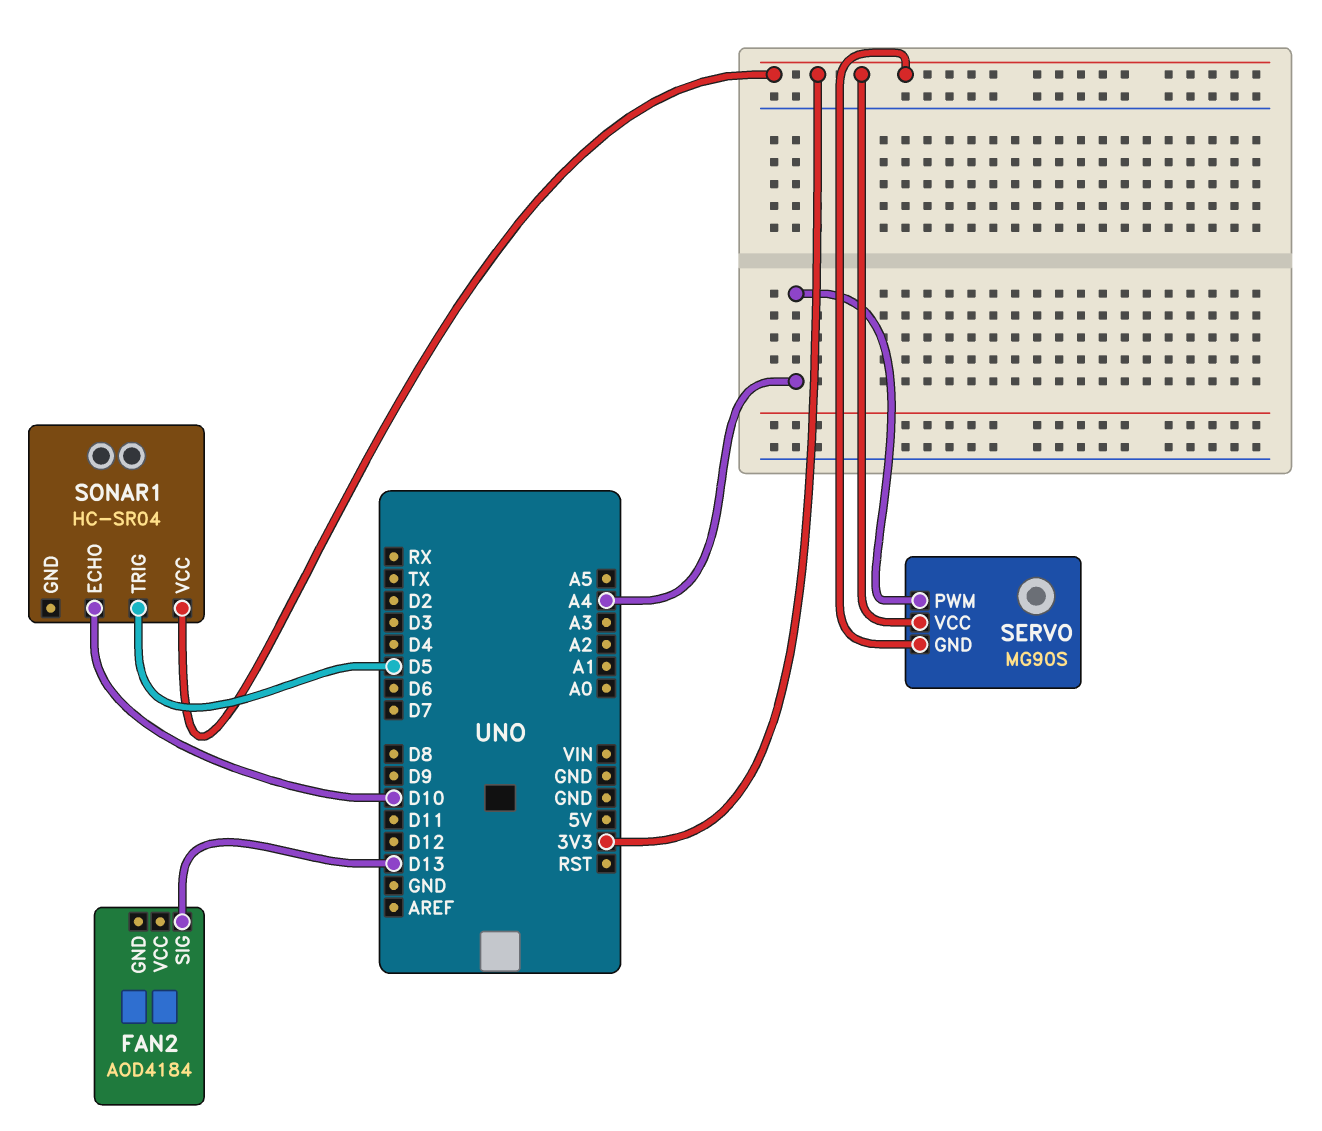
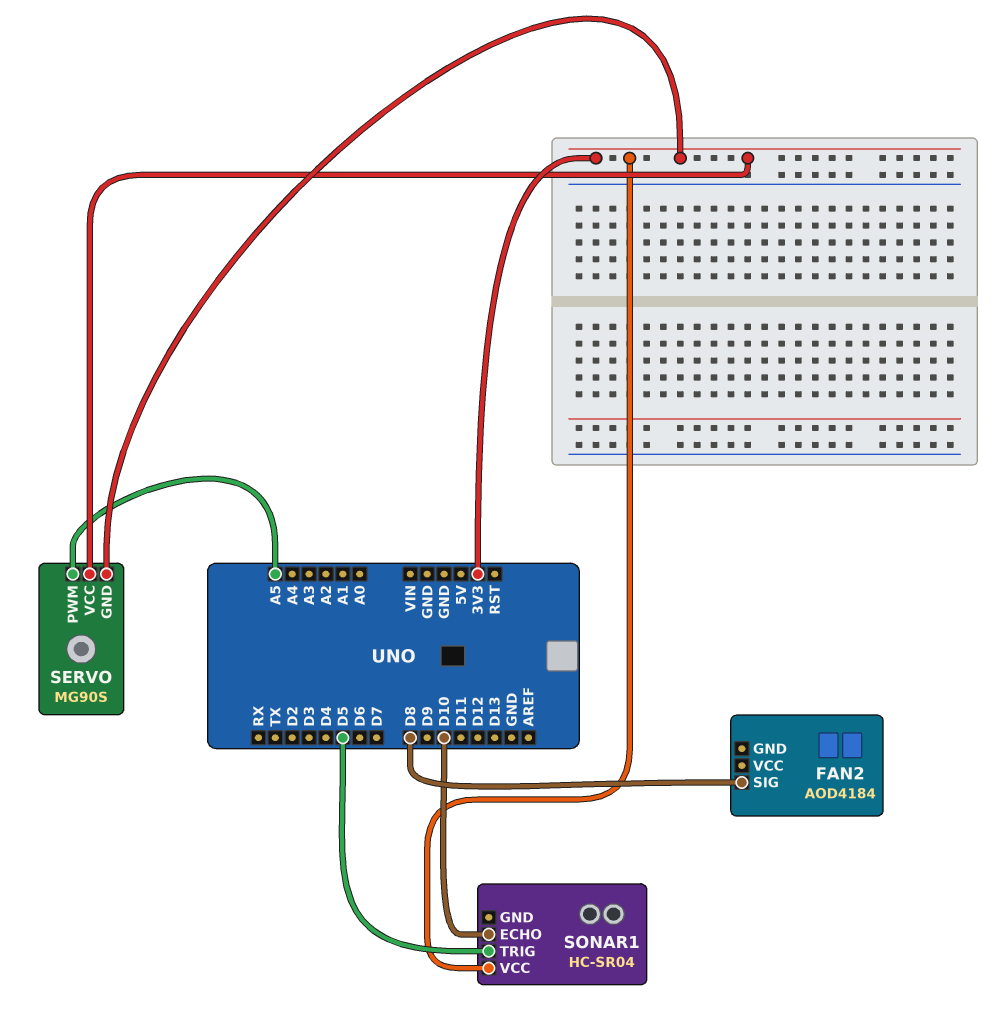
FAN2 pin SIG: D13 -> D8
SERVO pin PWM: A4 -> A5

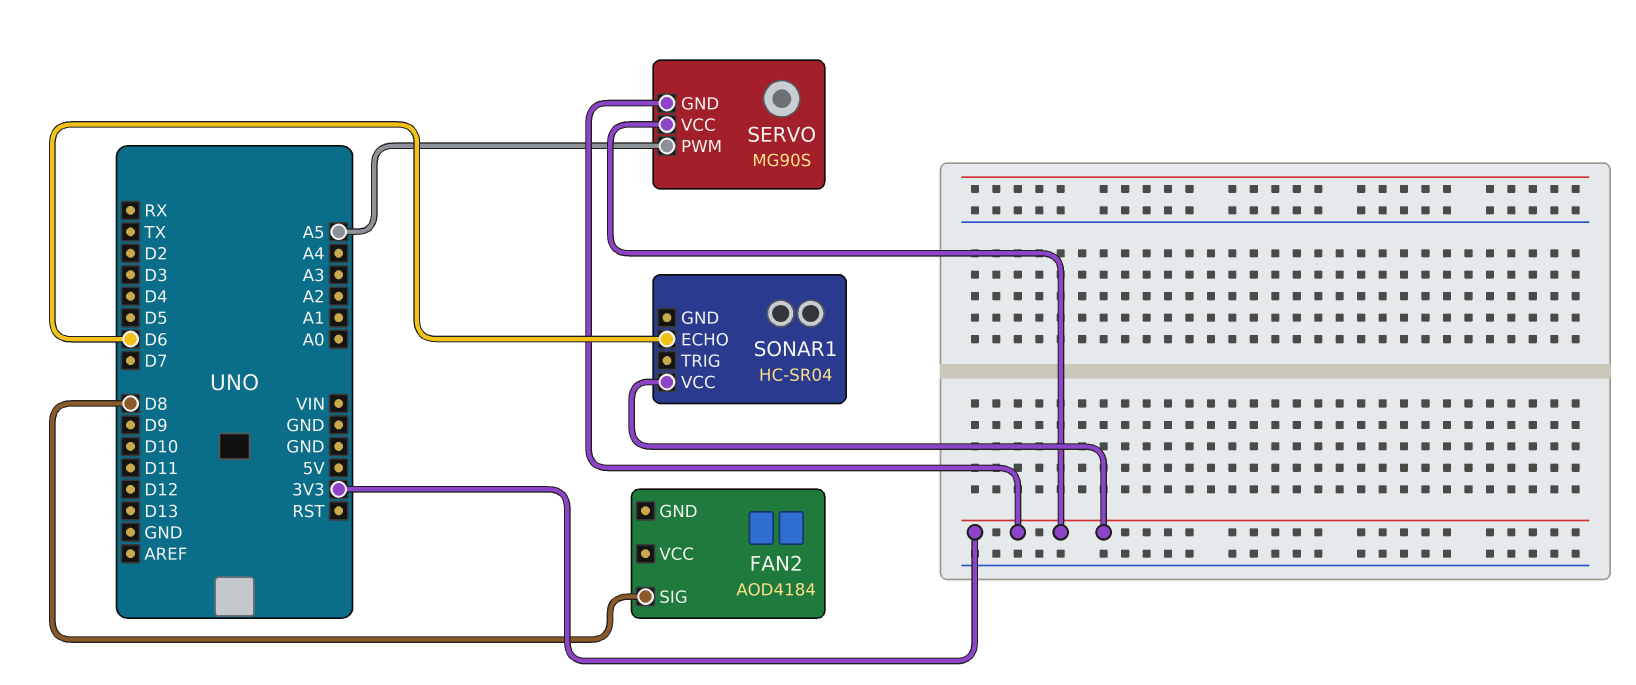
SONAR1 pin ECHO: D10 -> D6
SONAR1 pin TRIG: D5 -> none

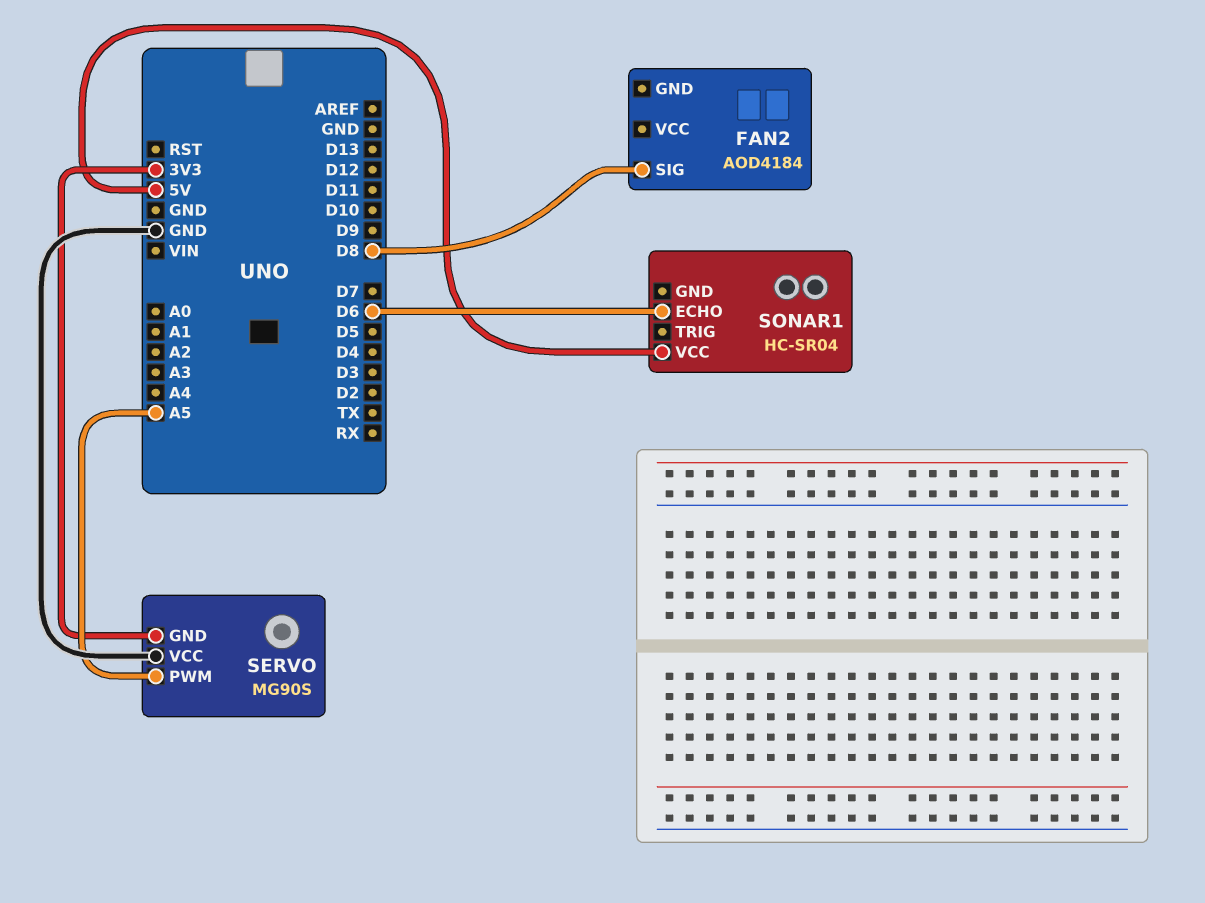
SERVO pin VCC: 3V3 -> GND
SONAR1 pin VCC: 3V3 -> 5V

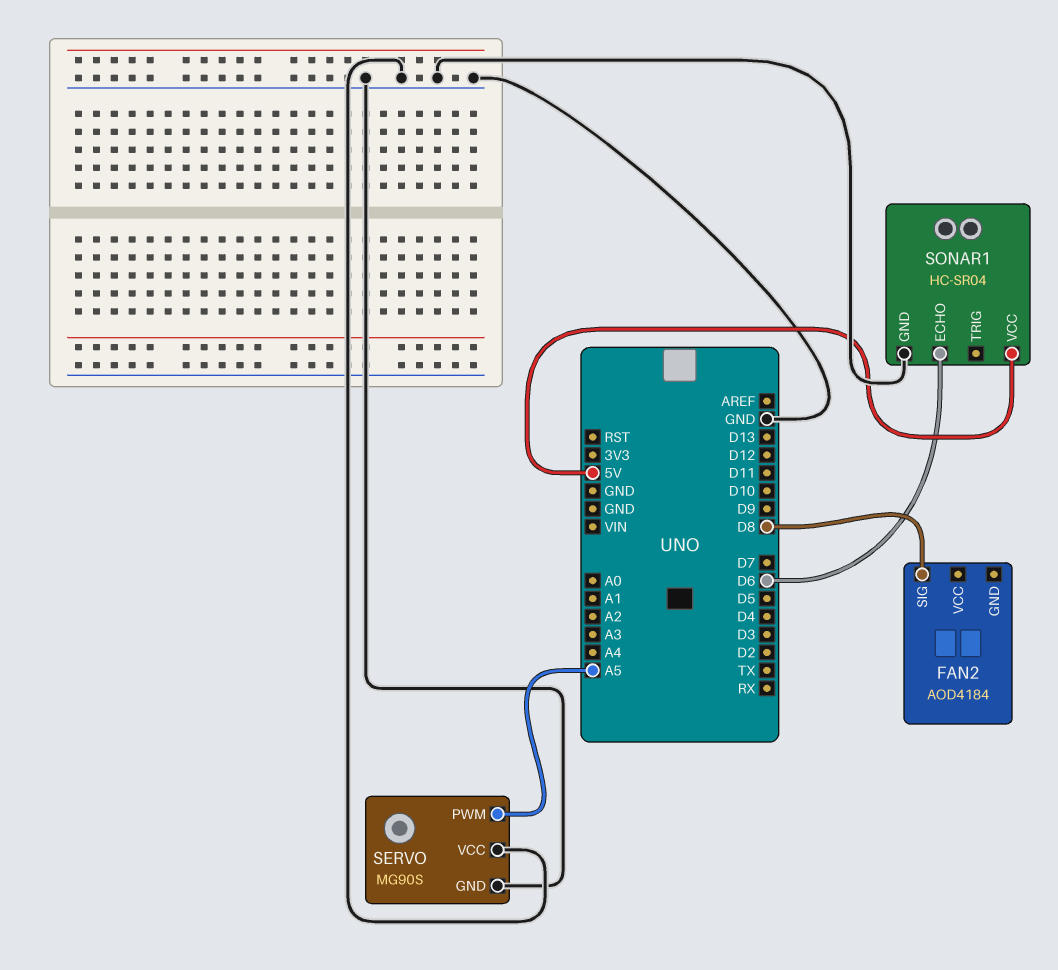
SERVO pin GND: 3V3 -> GND
SONAR1 pin GND: none -> GND

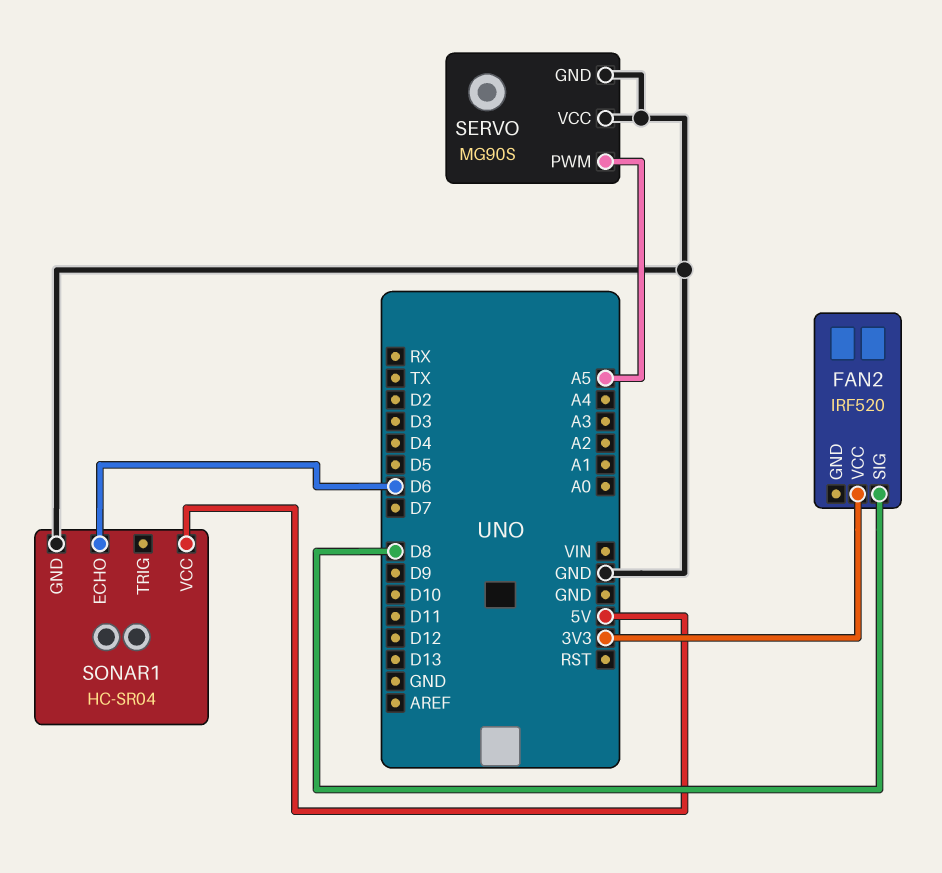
FAN2: AOD4184 -> IRF520
FAN2 pin VCC: none -> 3V3

